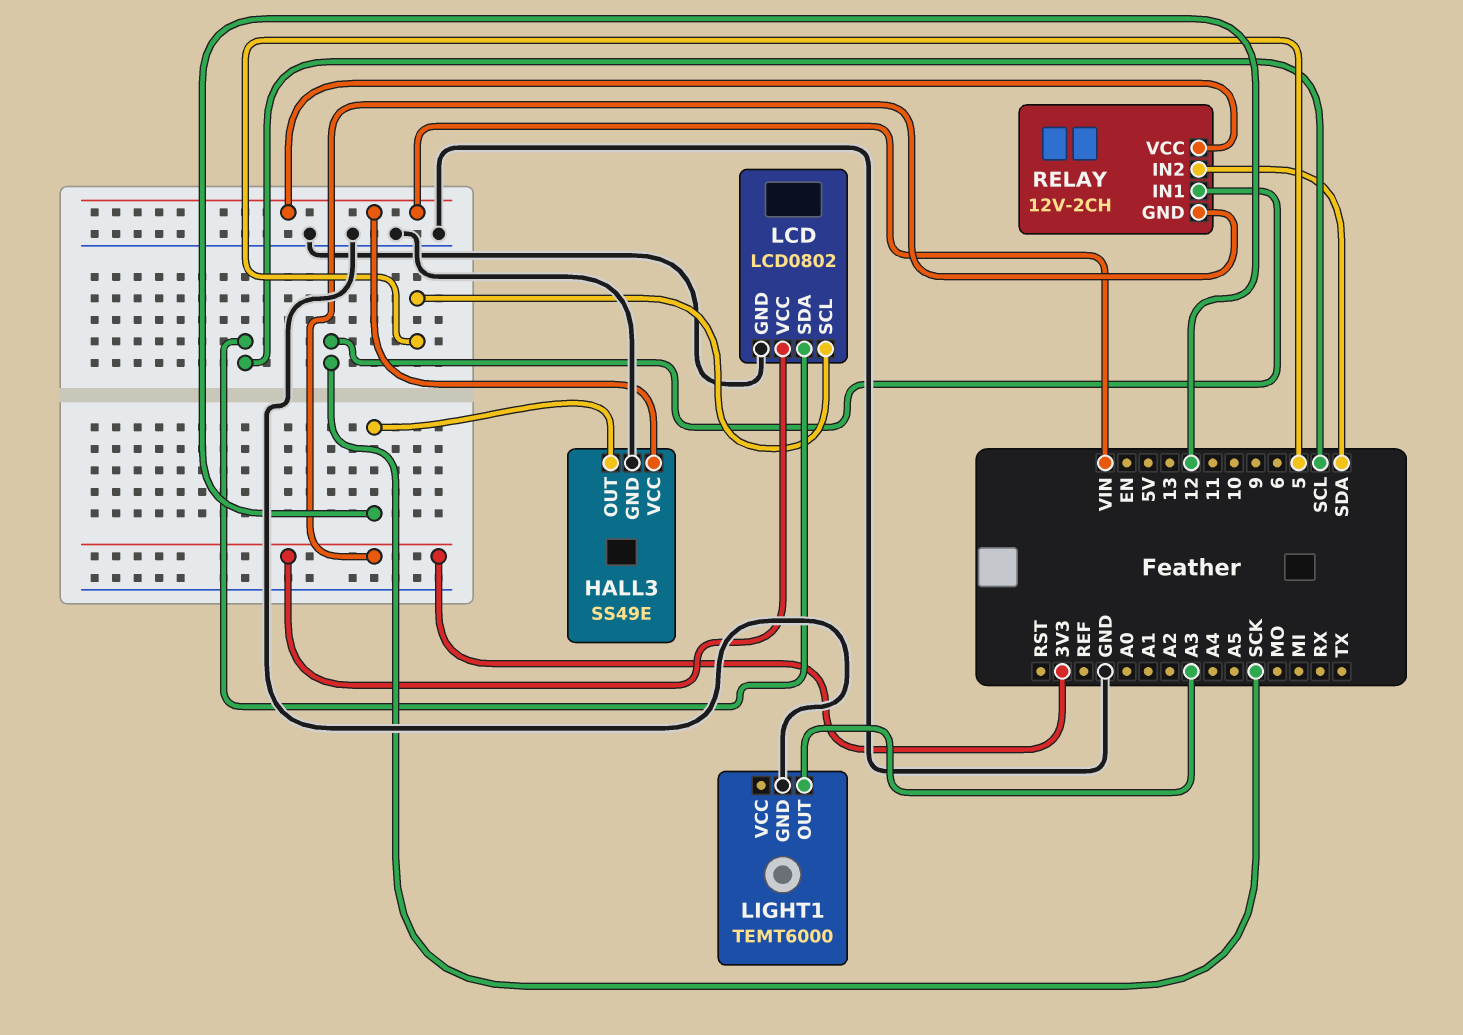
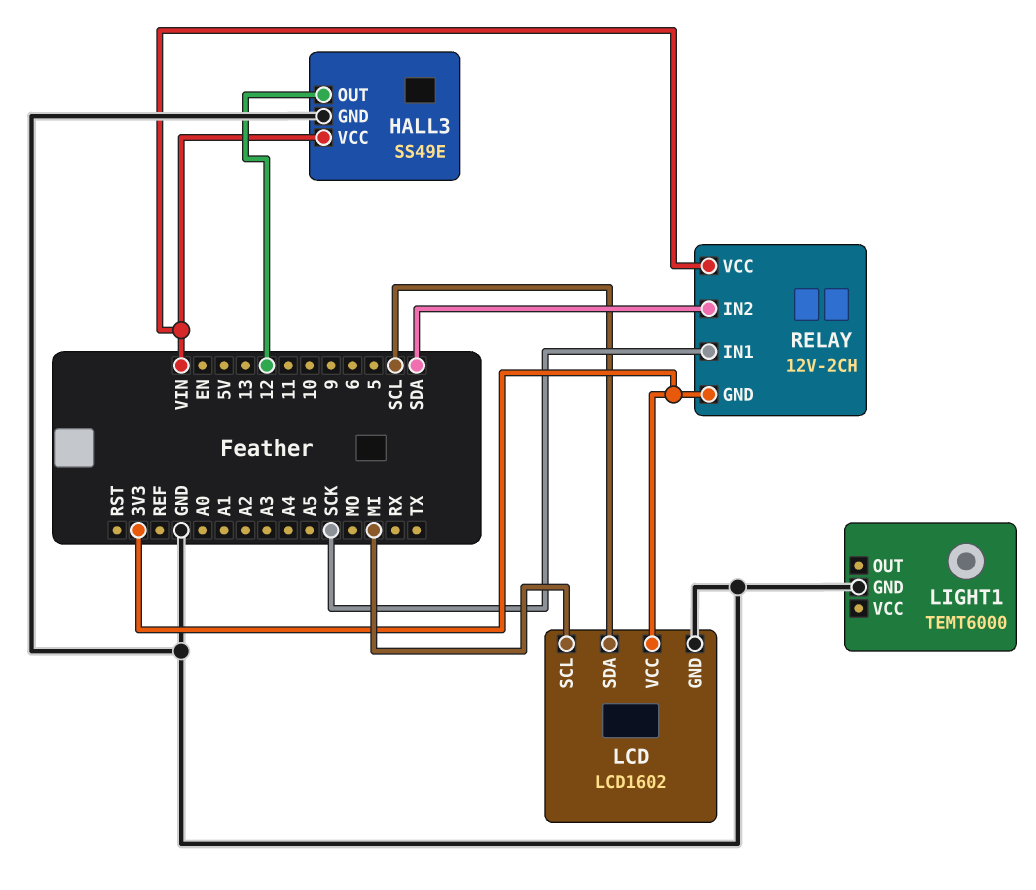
LCD: LCD0802 -> LCD1602
LCD pin SCL: 5 -> MI
LIGHT1 pin OUT: A3 -> none

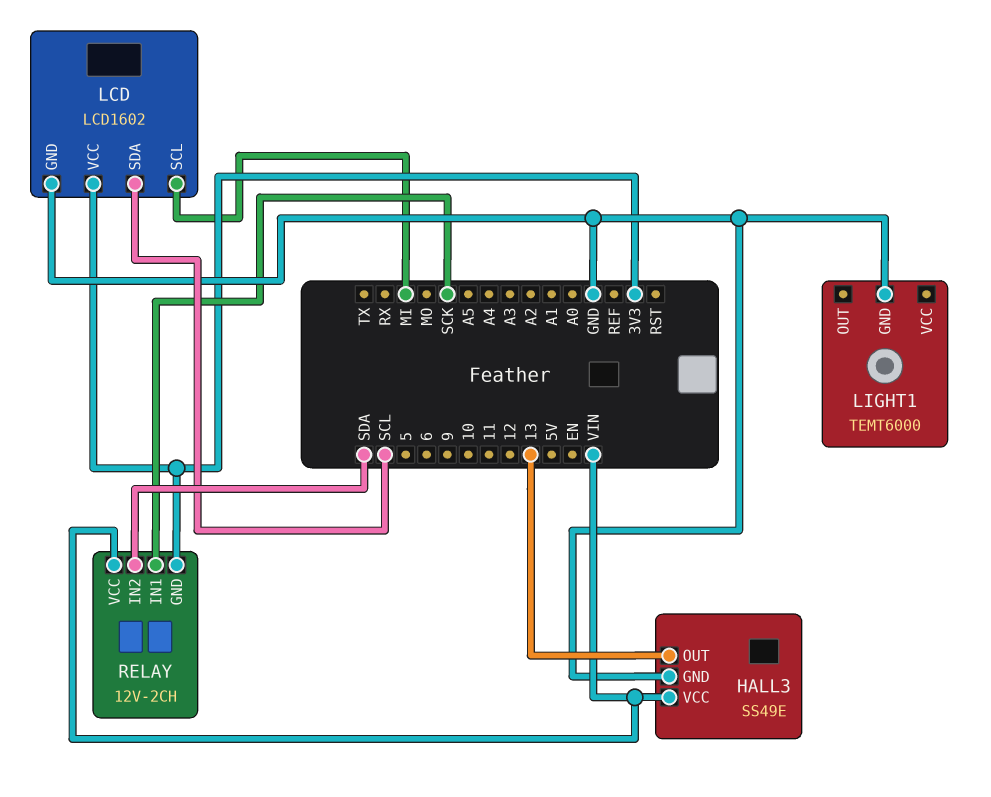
HALL3 pin OUT: 12 -> 13

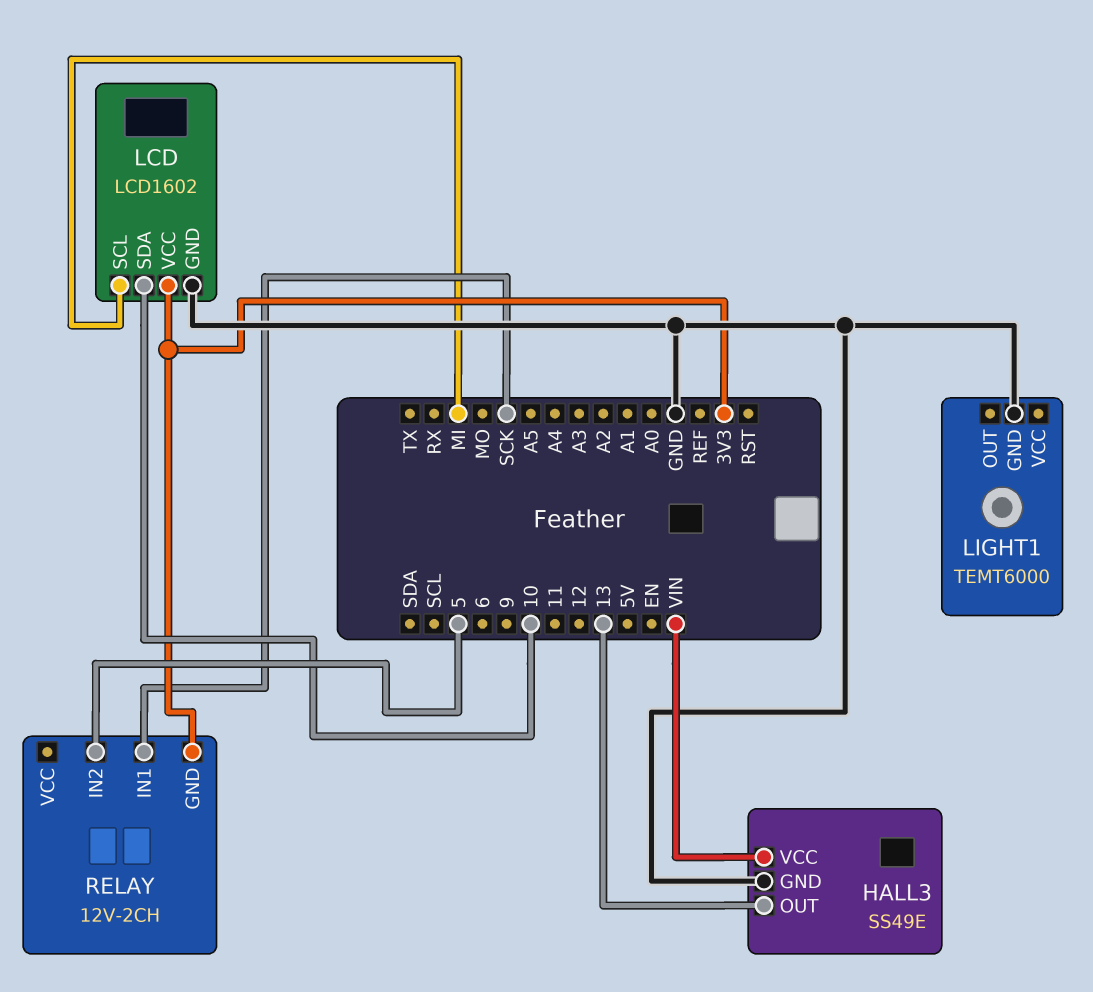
LCD pin SDA: SCL -> 10
RELAY pin IN2: SDA -> 5
RELAY pin VCC: VIN -> none

